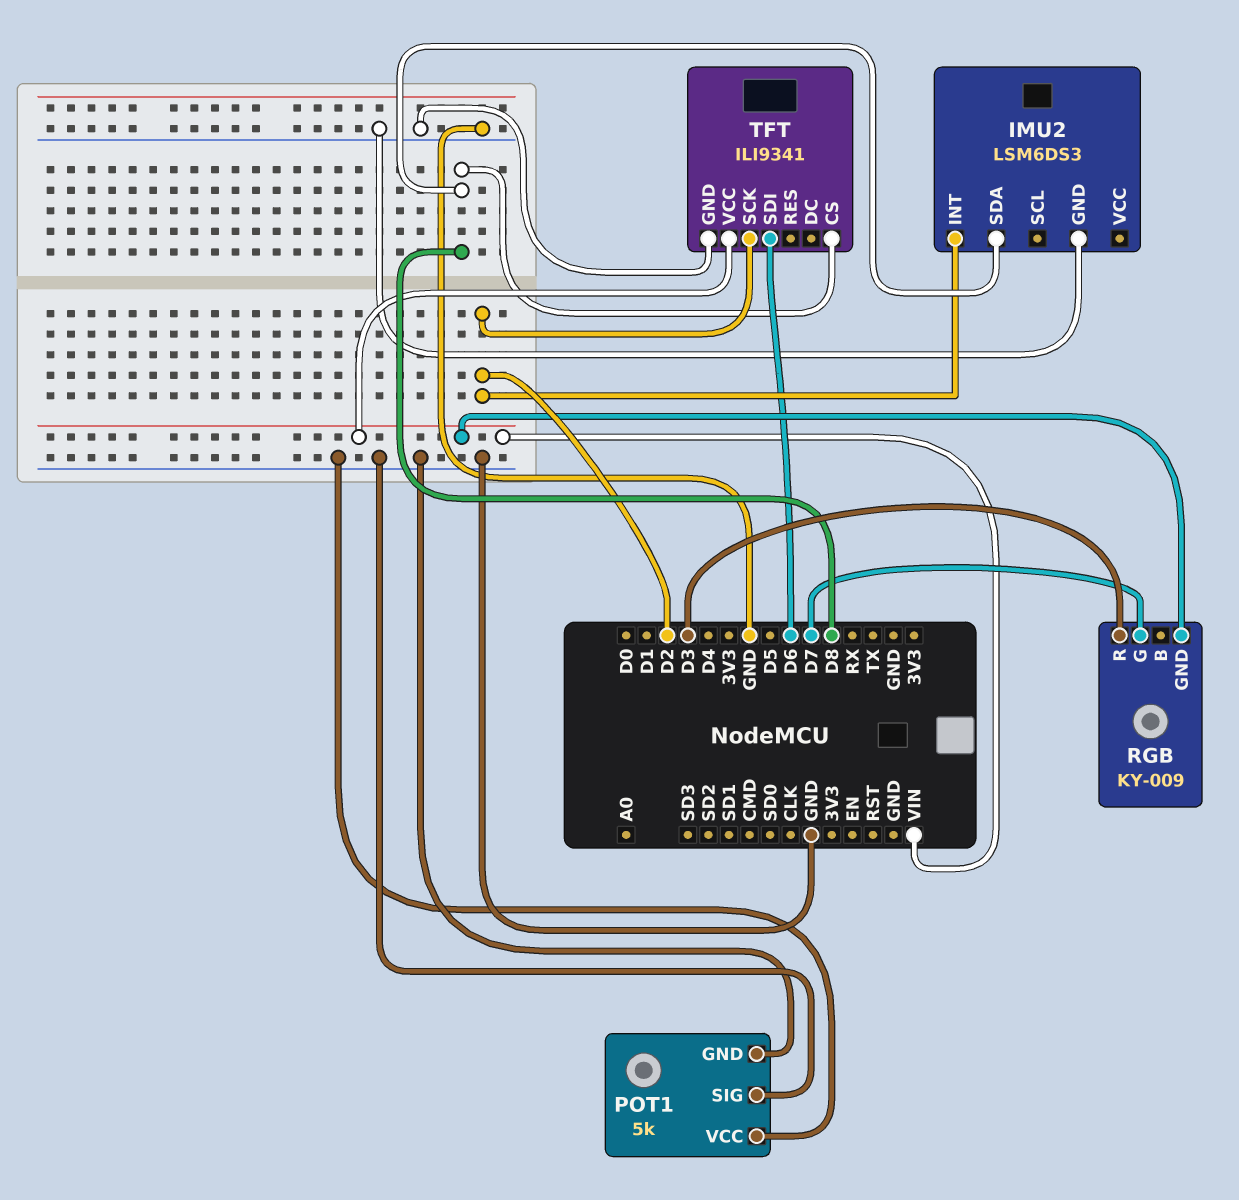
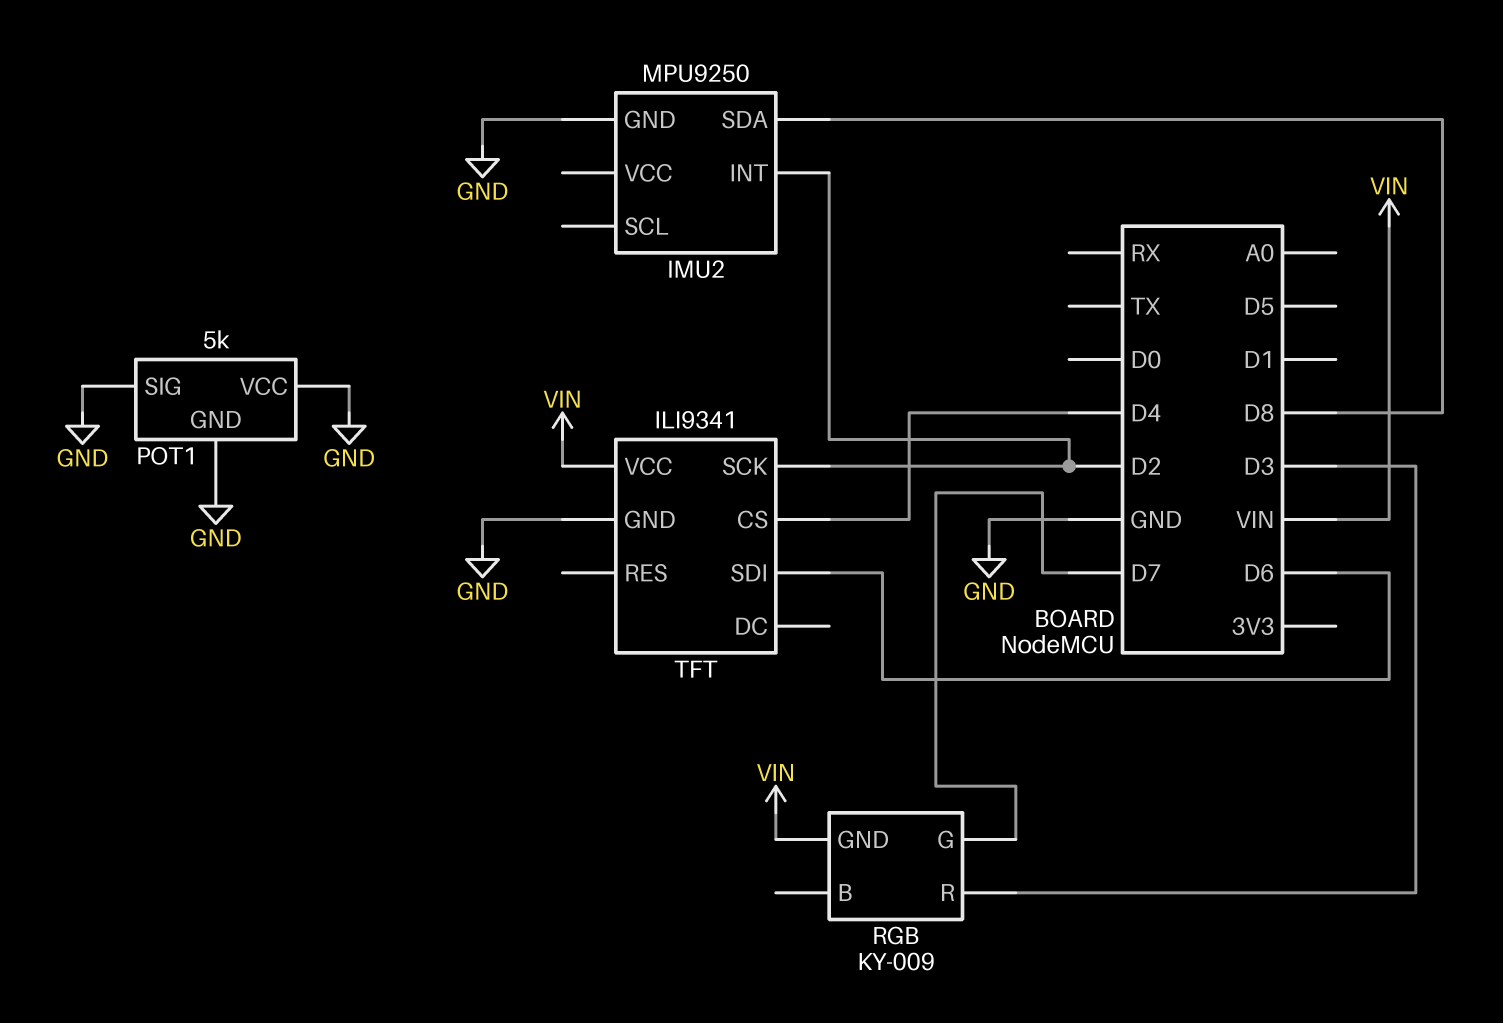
IMU2: LSM6DS3 -> MPU9250
TFT pin CS: D8 -> D4

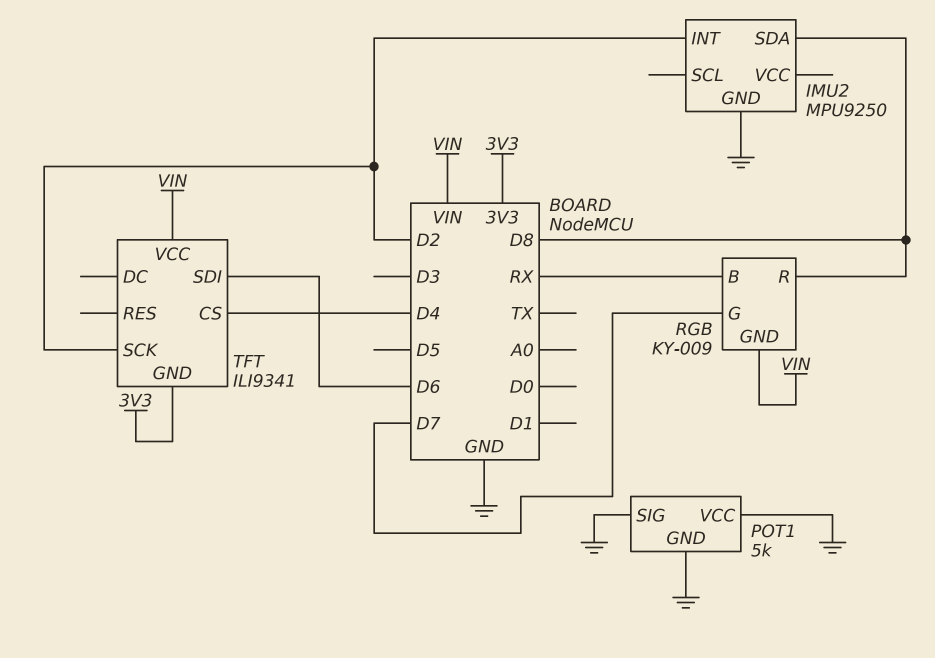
RGB pin B: none -> RX
RGB pin R: D3 -> D8
TFT pin GND: GND -> 3V3

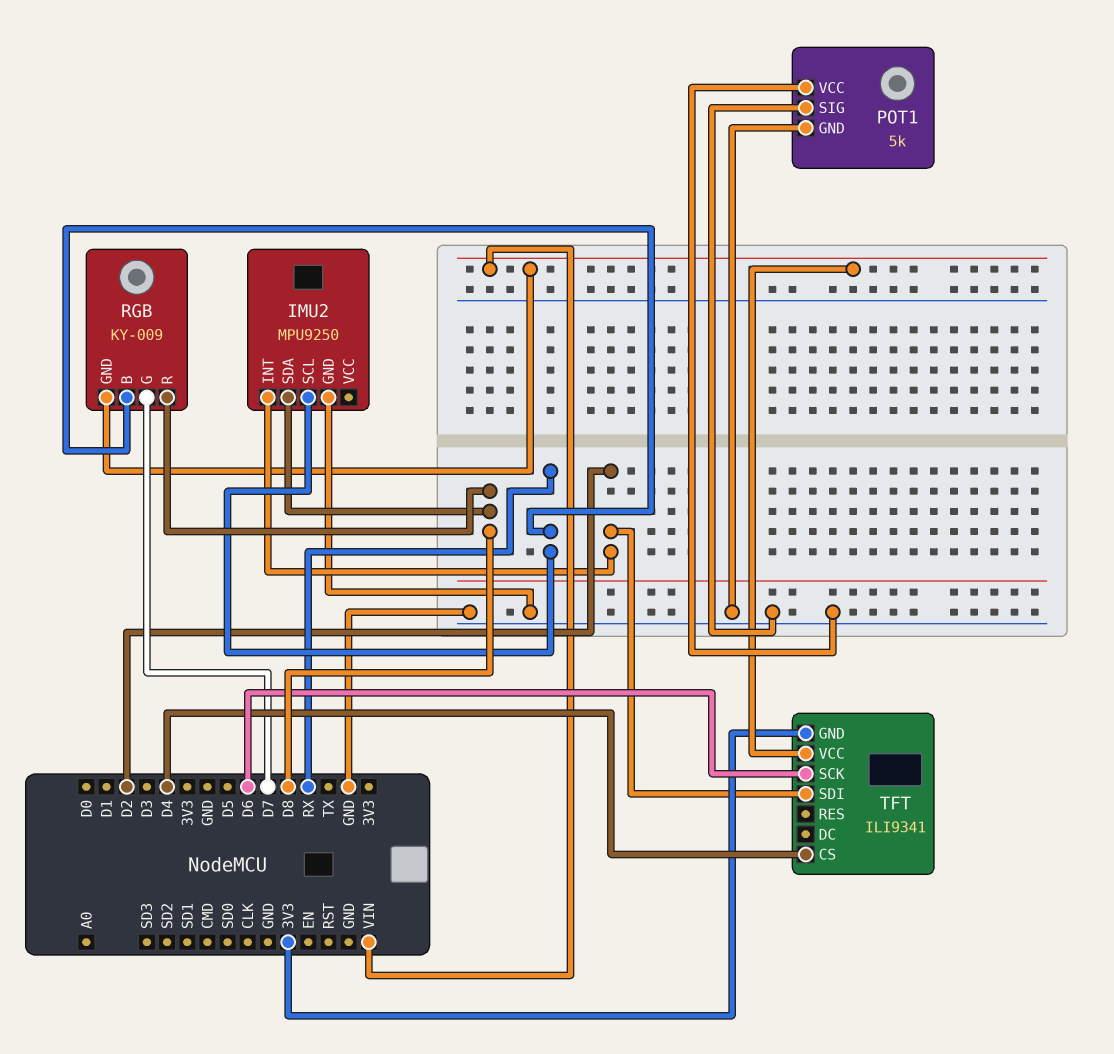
IMU2 pin SCL: none -> RX
TFT pin SCK: D2 -> D6
TFT pin SDI: D6 -> D2

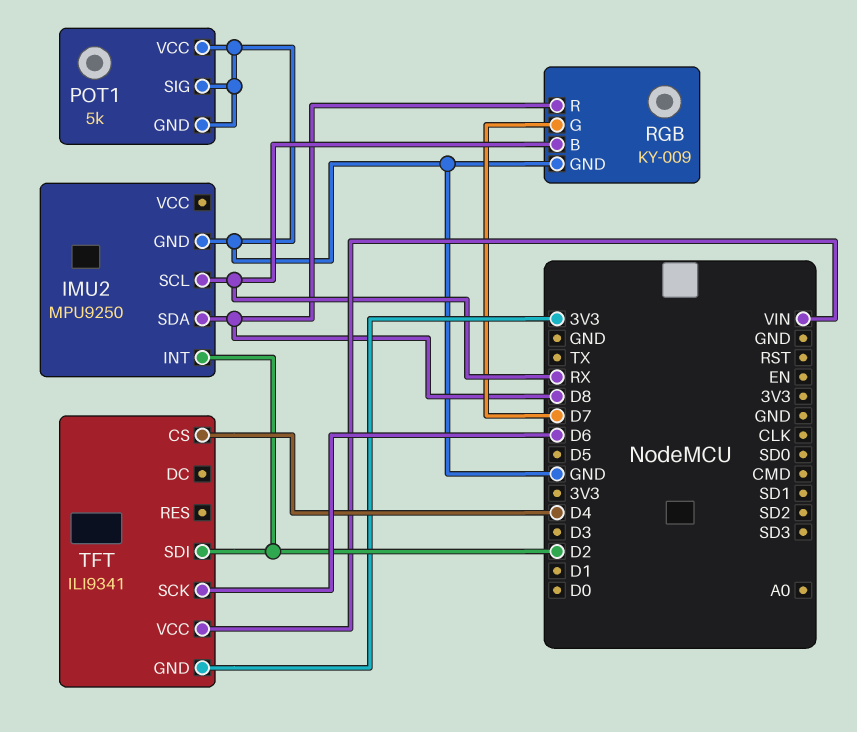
RGB pin GND: VIN -> GND

